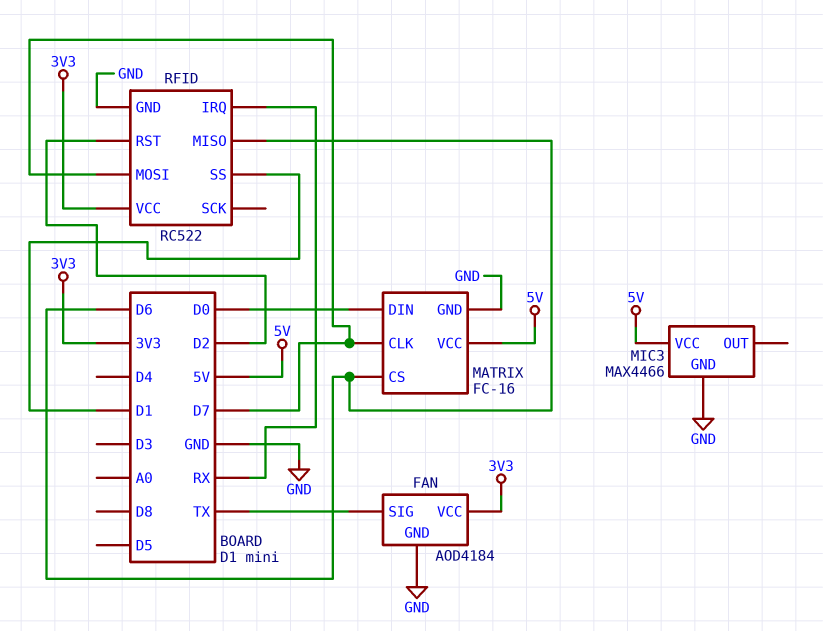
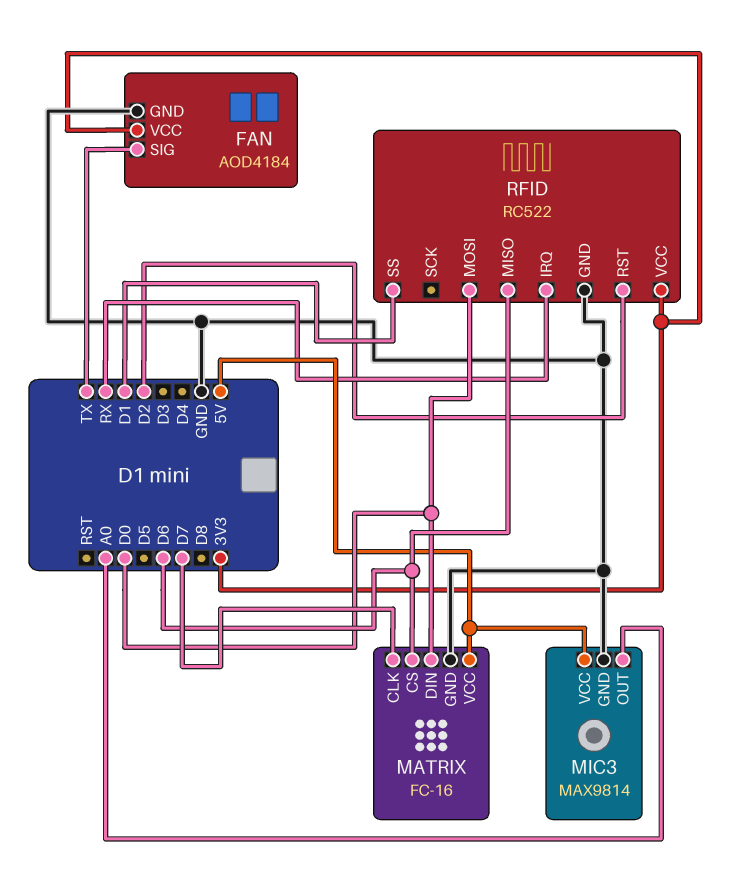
MIC3: MAX4466 -> MAX9814
MIC3 pin OUT: none -> A0
RFID pin MOSI: D7 -> D0

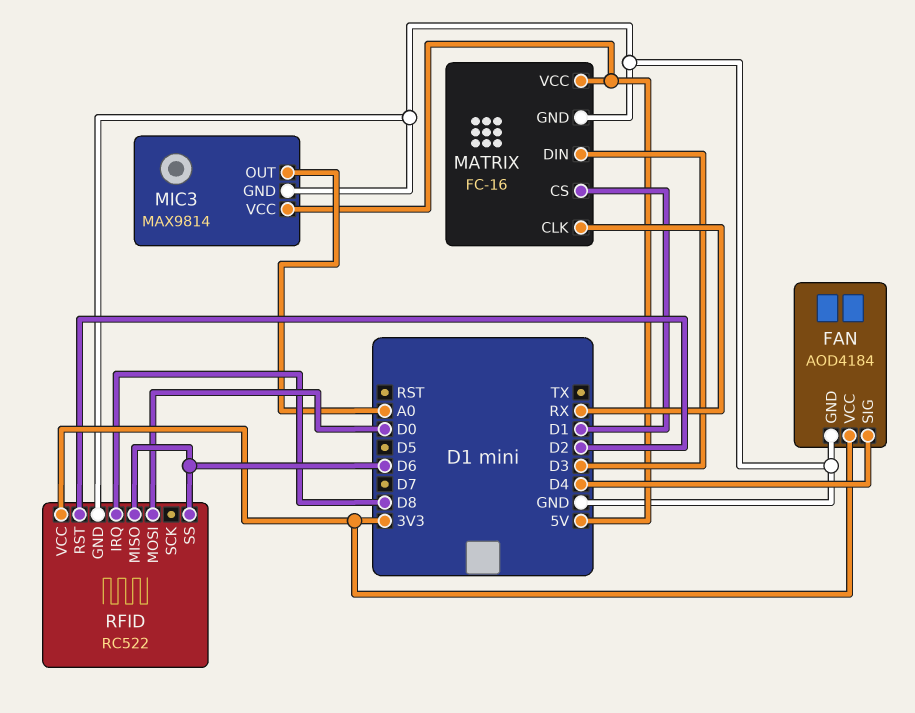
FAN pin SIG: TX -> D4
MATRIX pin CLK: D7 -> RX
MATRIX pin CS: D6 -> D1
MATRIX pin DIN: D0 -> D3
RFID pin IRQ: RX -> D8
RFID pin SS: D1 -> D6

